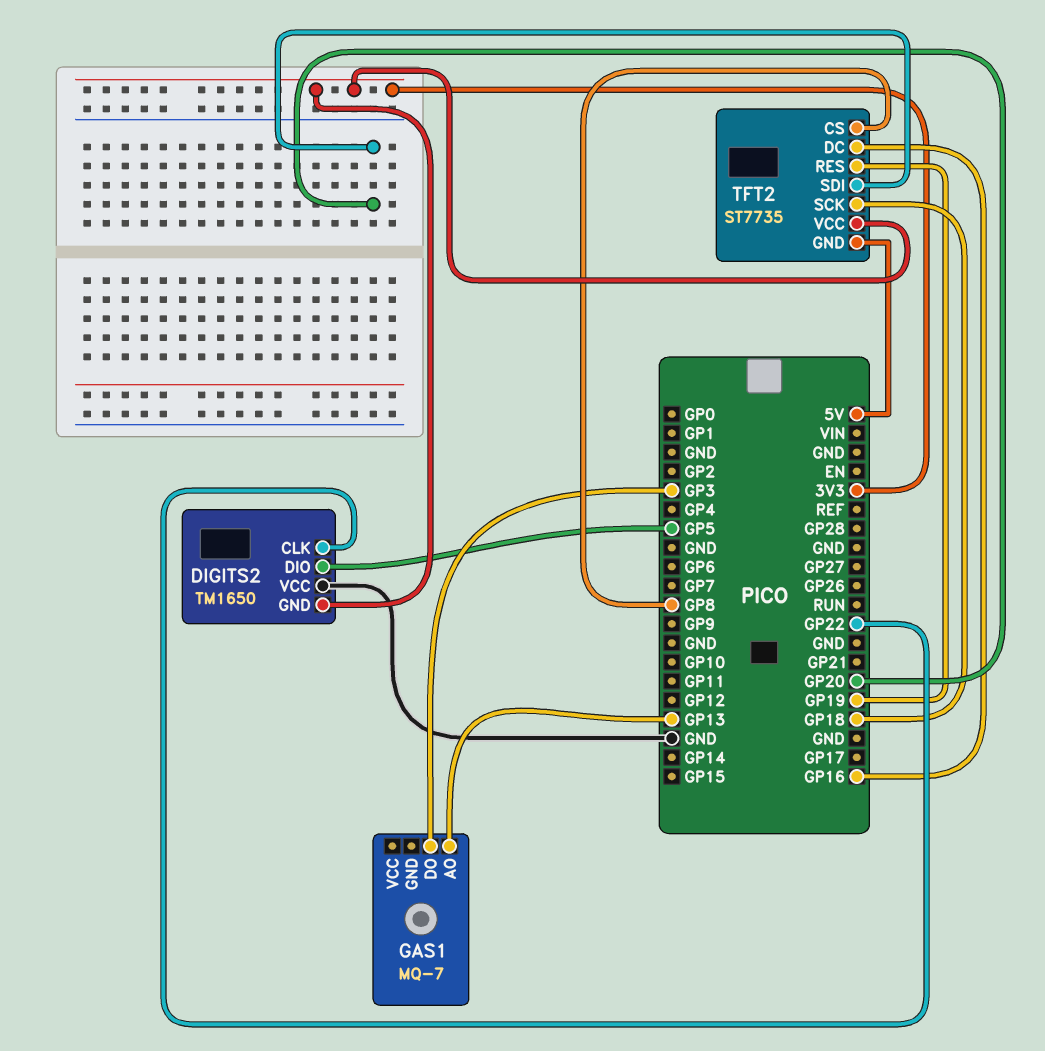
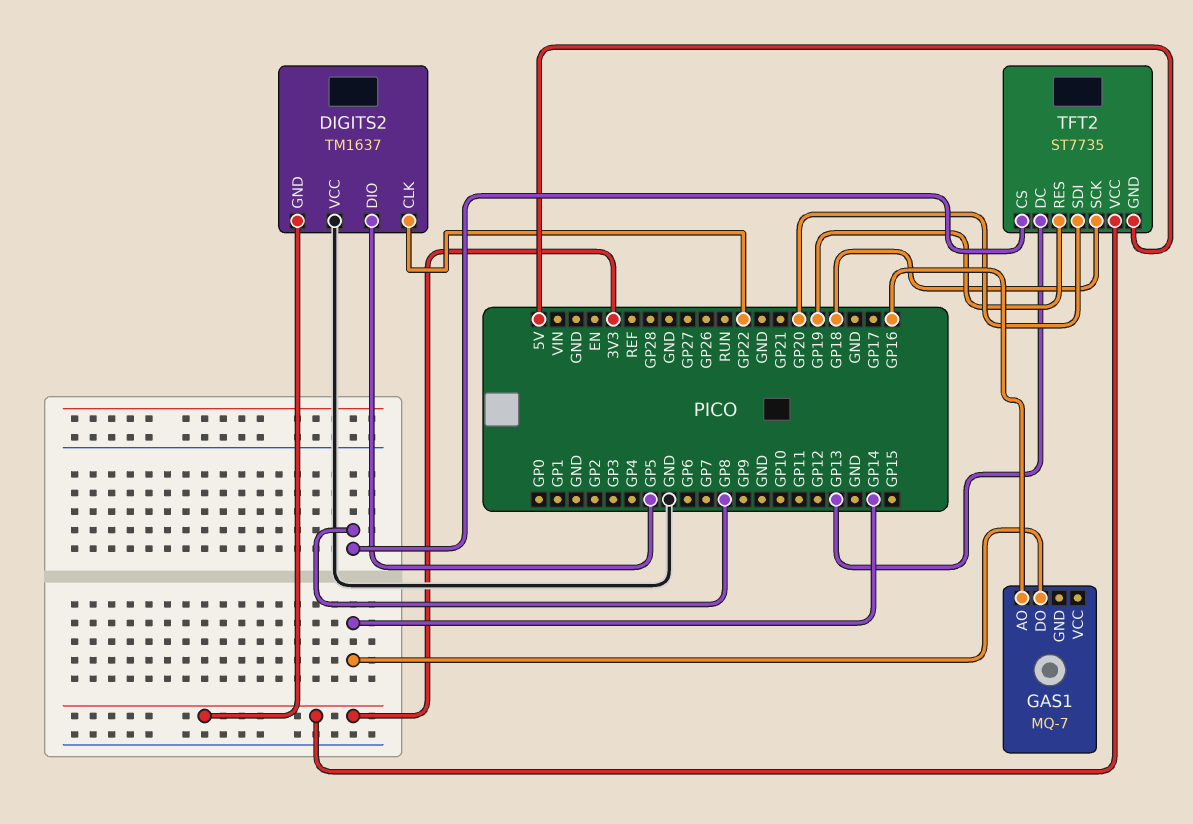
DIGITS2: TM1650 -> TM1637
GAS1 pin AO: GP13 -> GP16
GAS1 pin DO: GP3 -> GP14
TFT2 pin DC: GP16 -> GP13

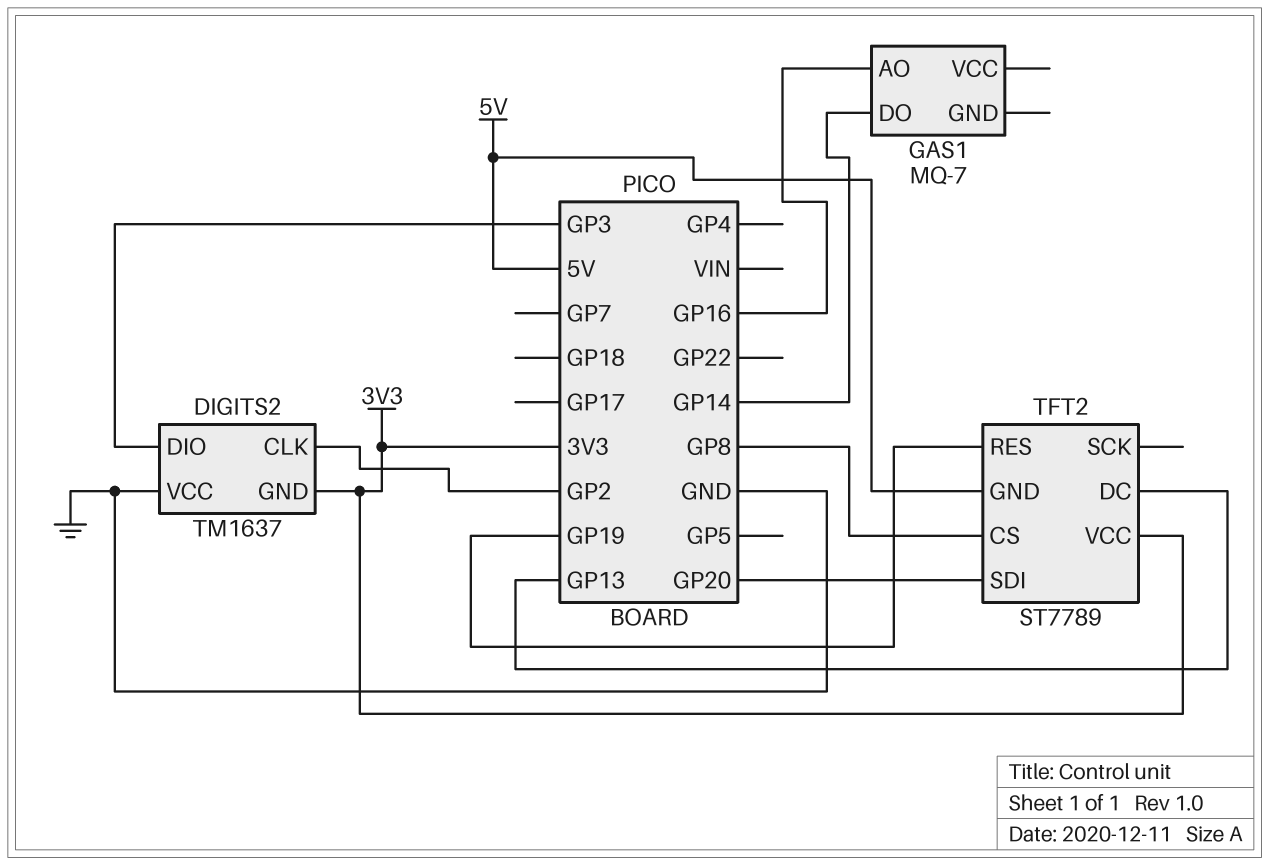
DIGITS2 pin CLK: GP22 -> GP2
DIGITS2 pin DIO: GP5 -> GP3
TFT2: ST7735 -> ST7789
TFT2 pin SCK: GP18 -> none

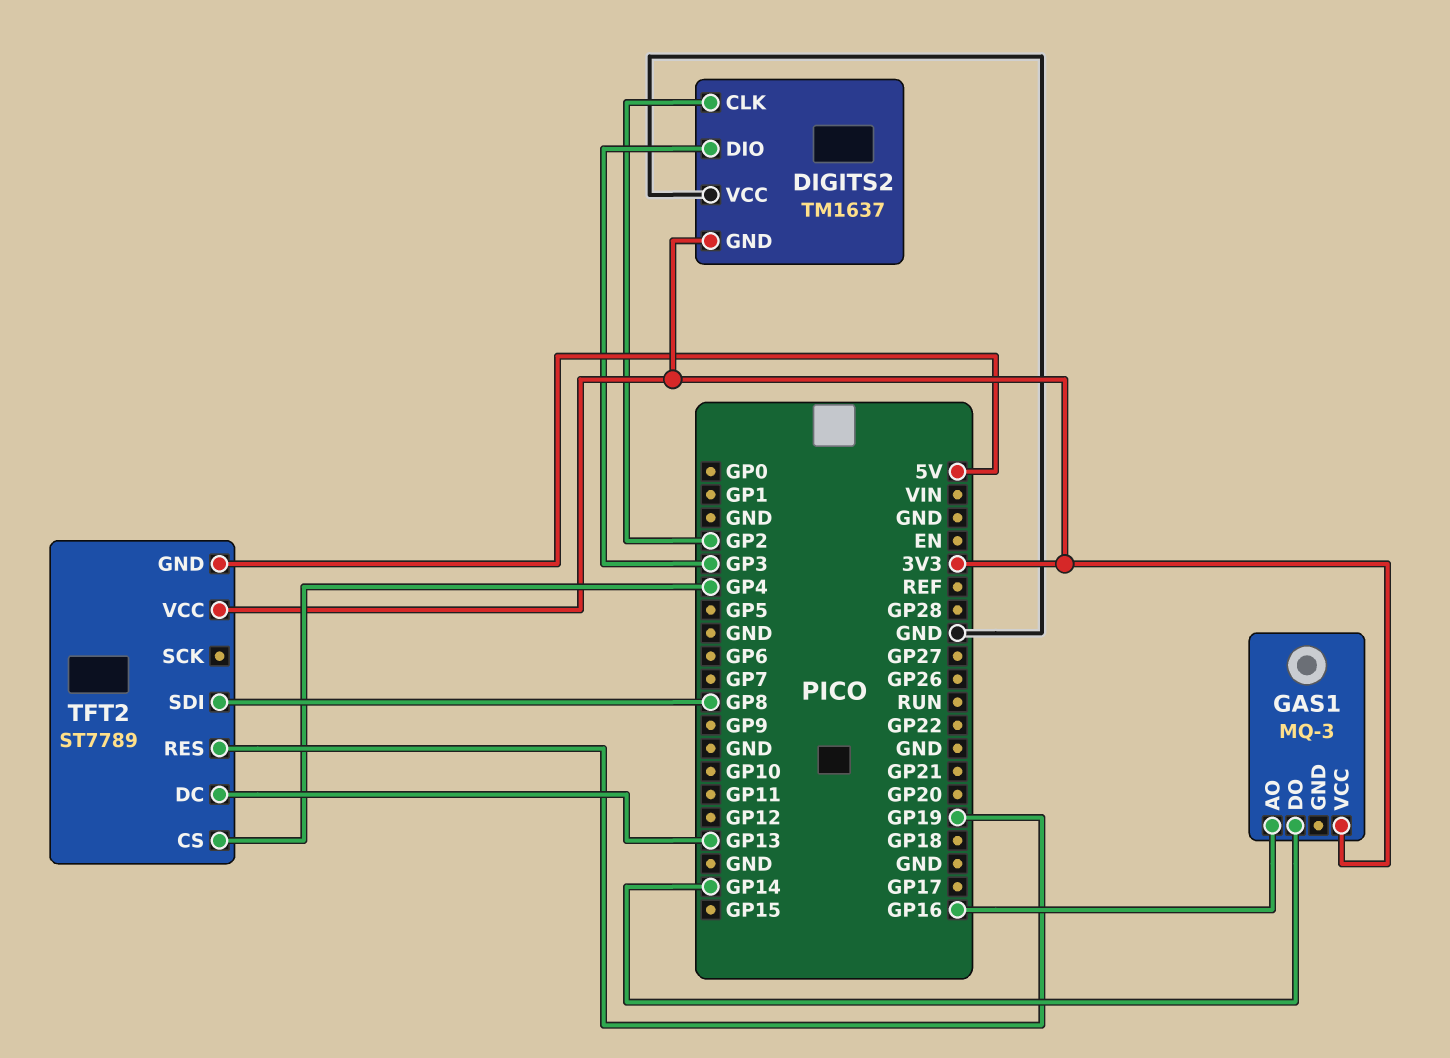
GAS1: MQ-7 -> MQ-3
GAS1 pin VCC: none -> 3V3
TFT2 pin CS: GP8 -> GP4
TFT2 pin SDI: GP20 -> GP8

